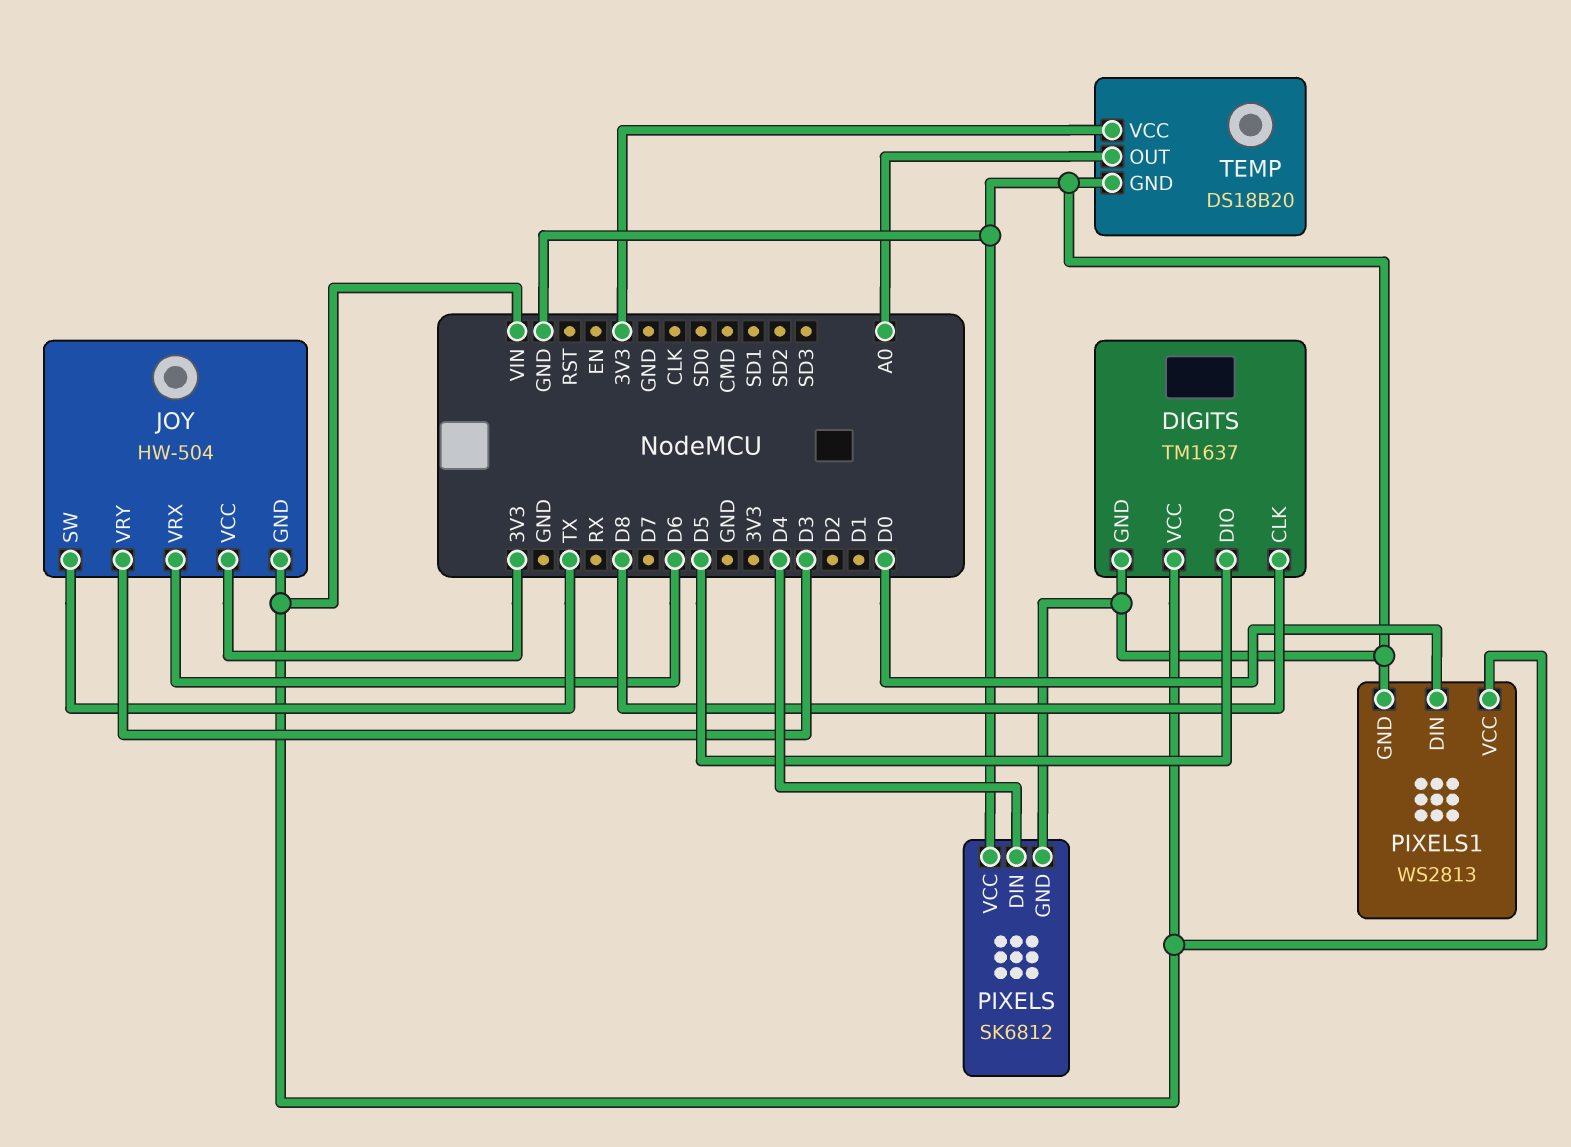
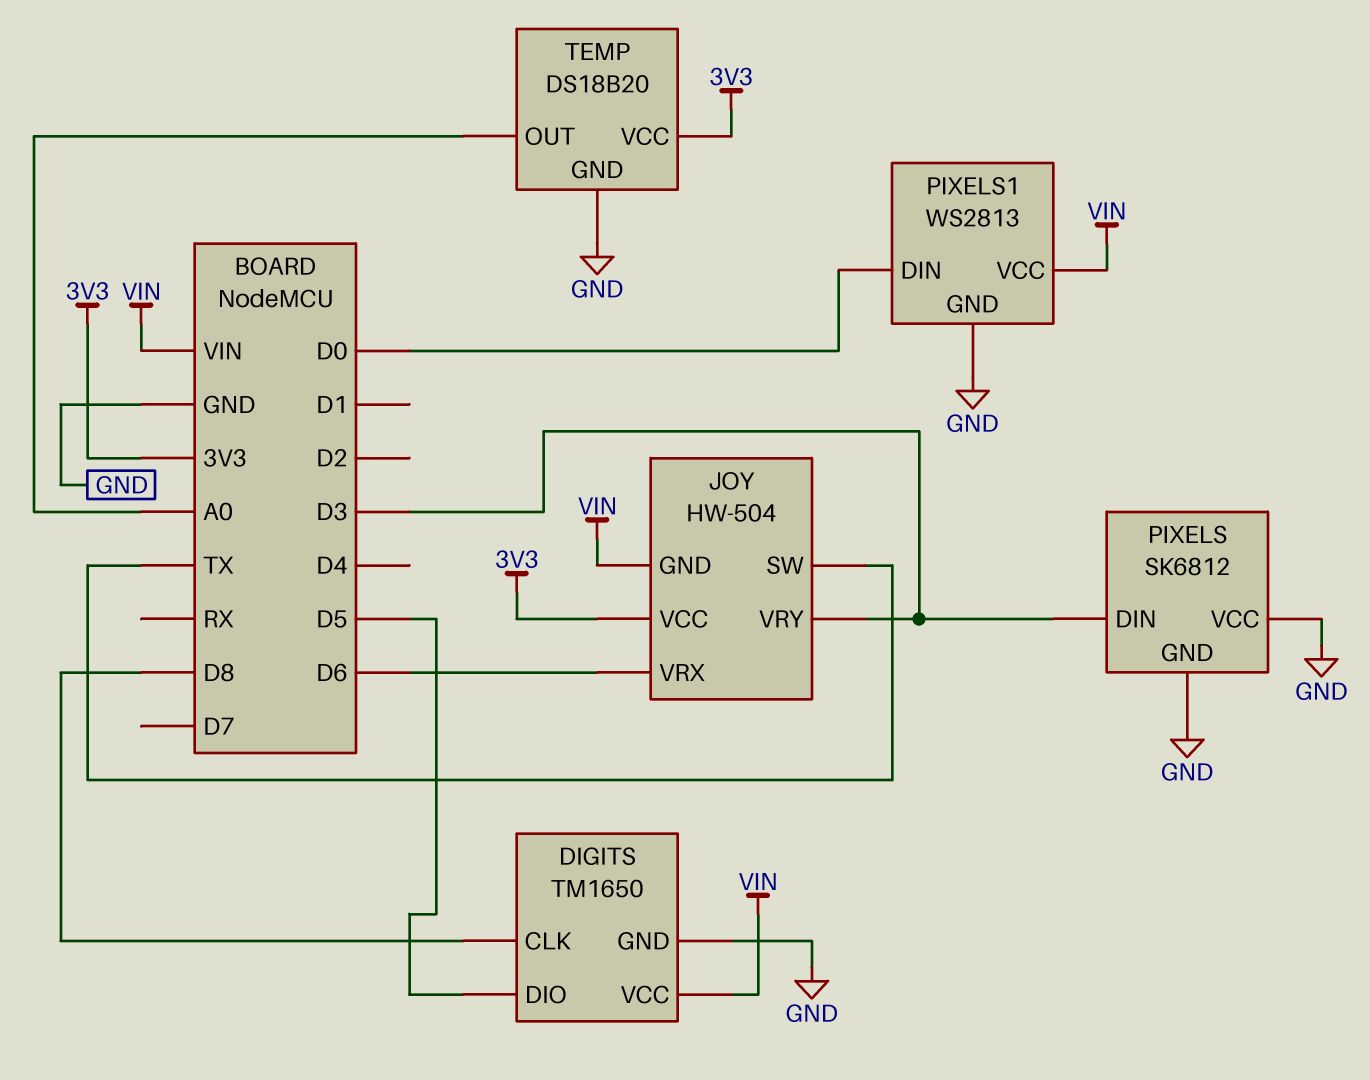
DIGITS: TM1637 -> TM1650
PIXELS pin DIN: D4 -> D3

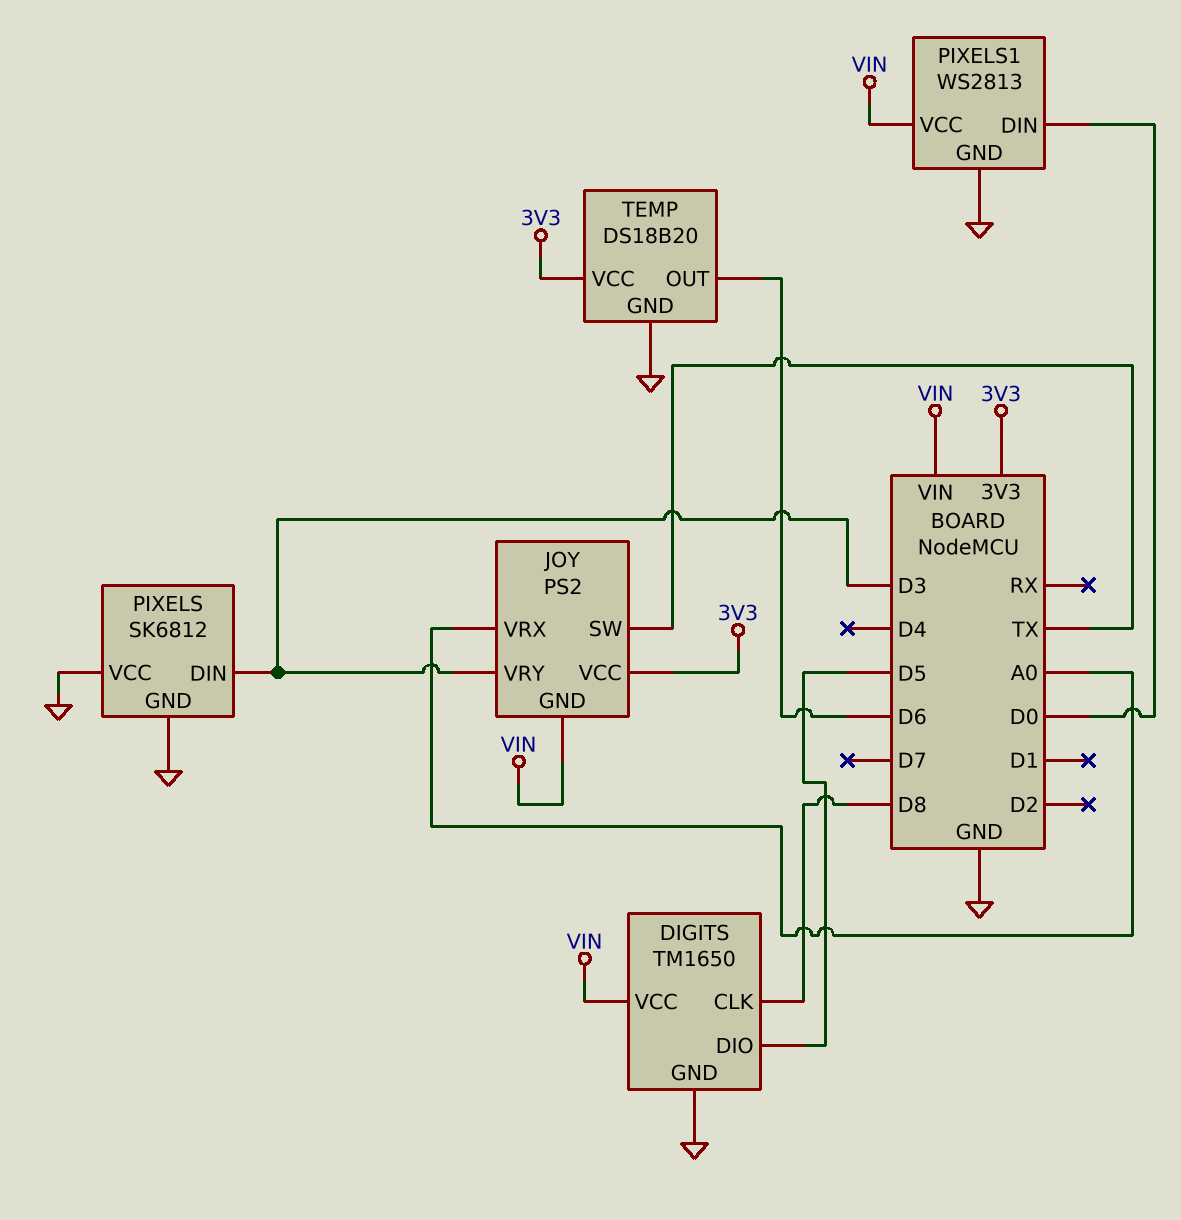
JOY: HW-504 -> PS2
JOY pin VRX: D6 -> A0
TEMP pin OUT: A0 -> D6

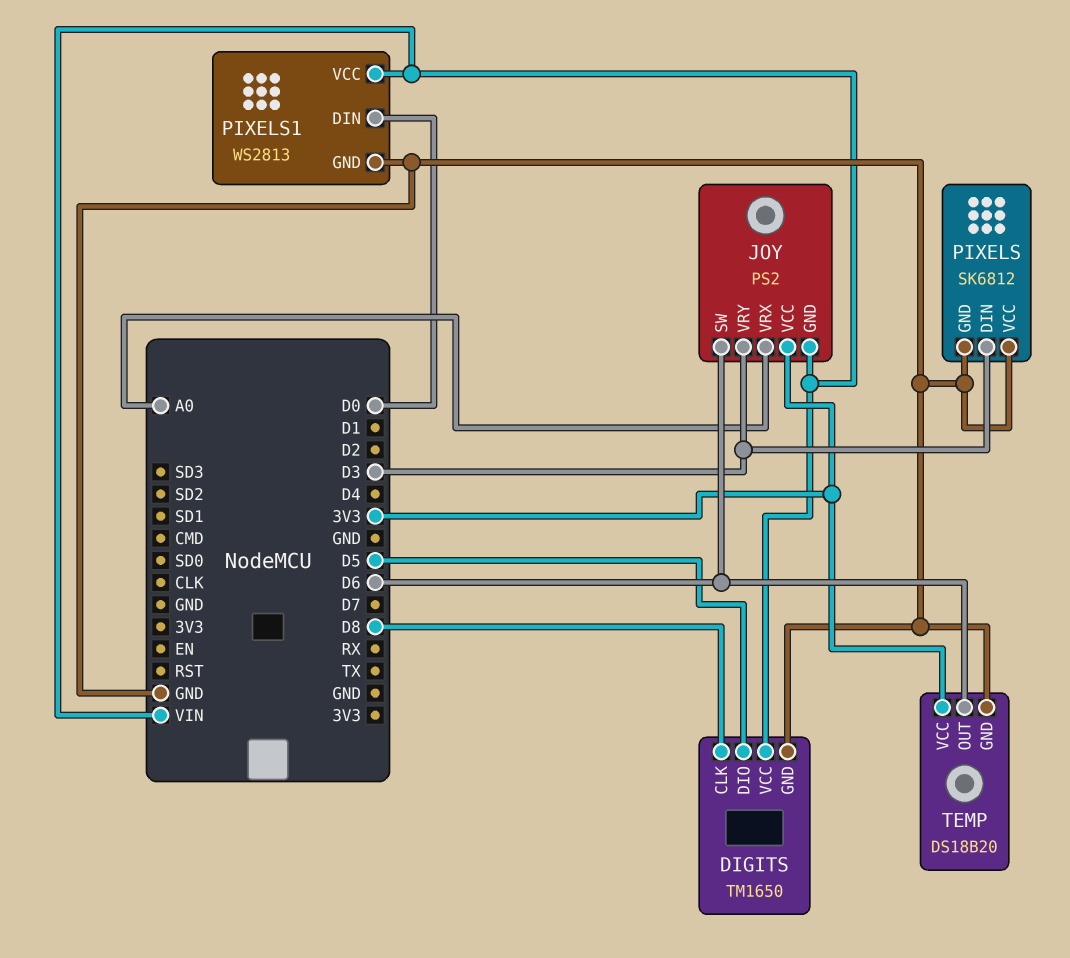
JOY pin SW: TX -> D6

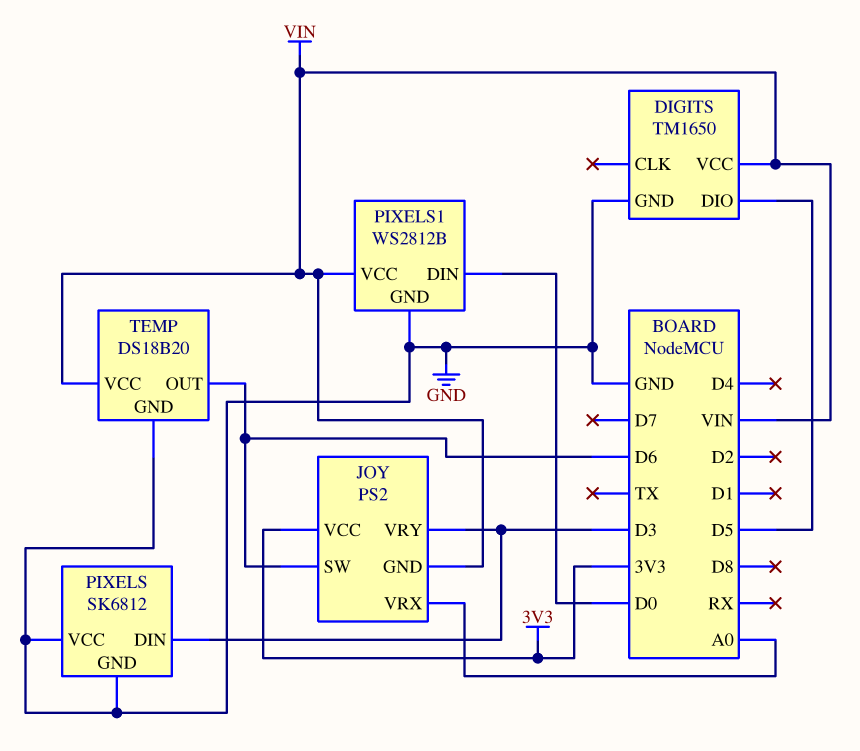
DIGITS pin CLK: D8 -> none
PIXELS1: WS2813 -> WS2812B
TEMP pin VCC: 3V3 -> VIN

